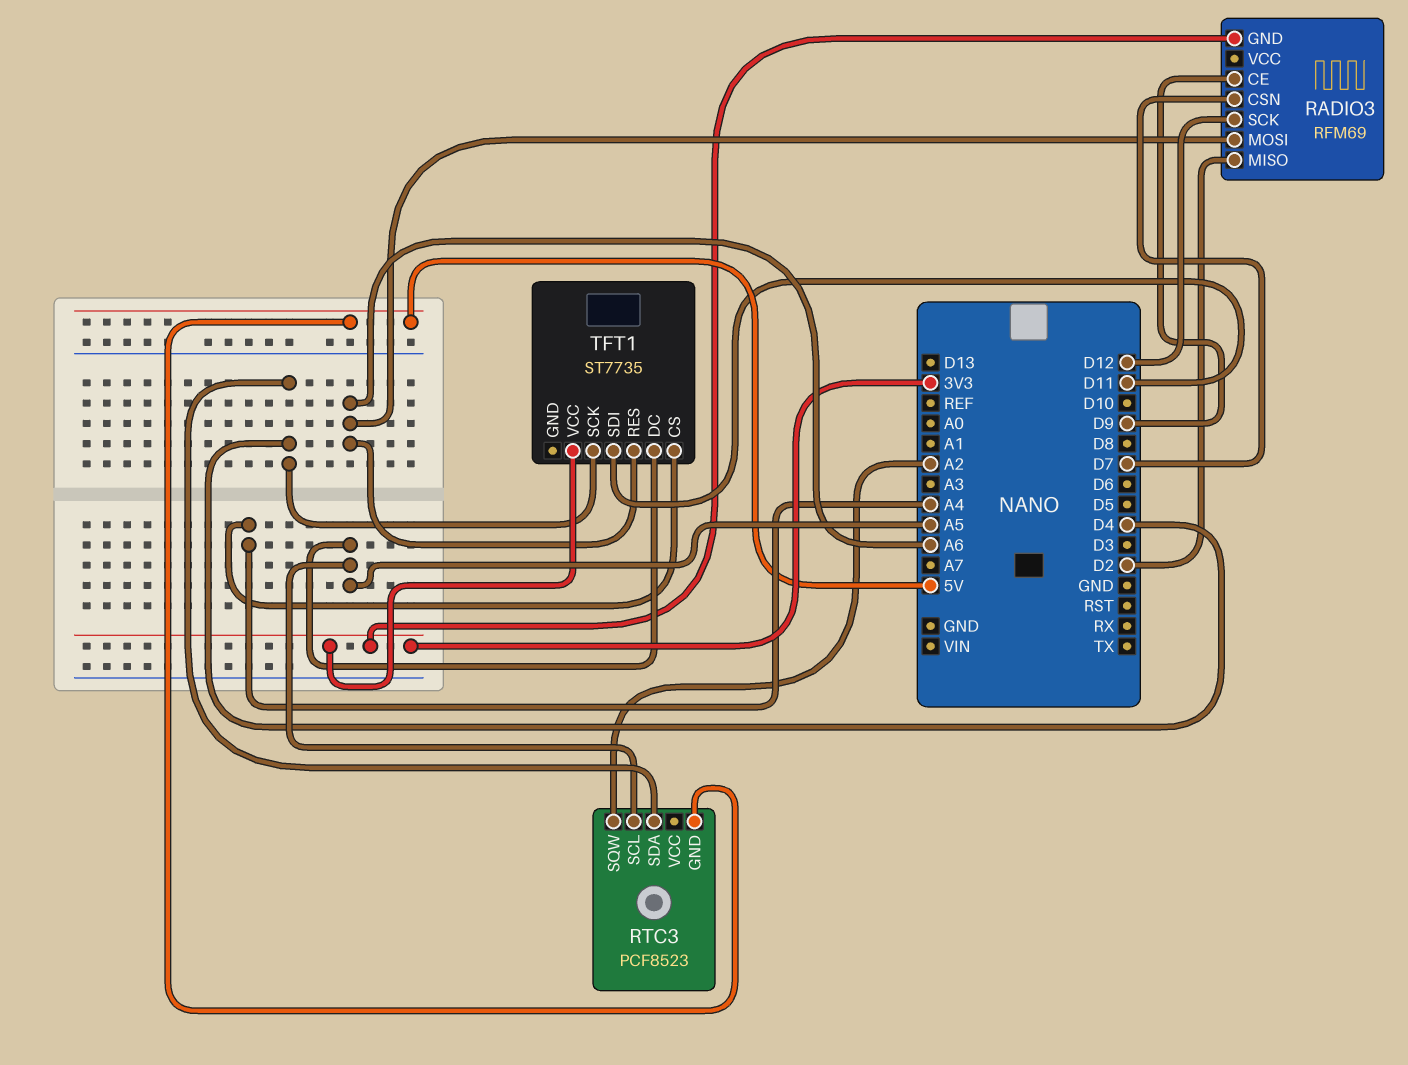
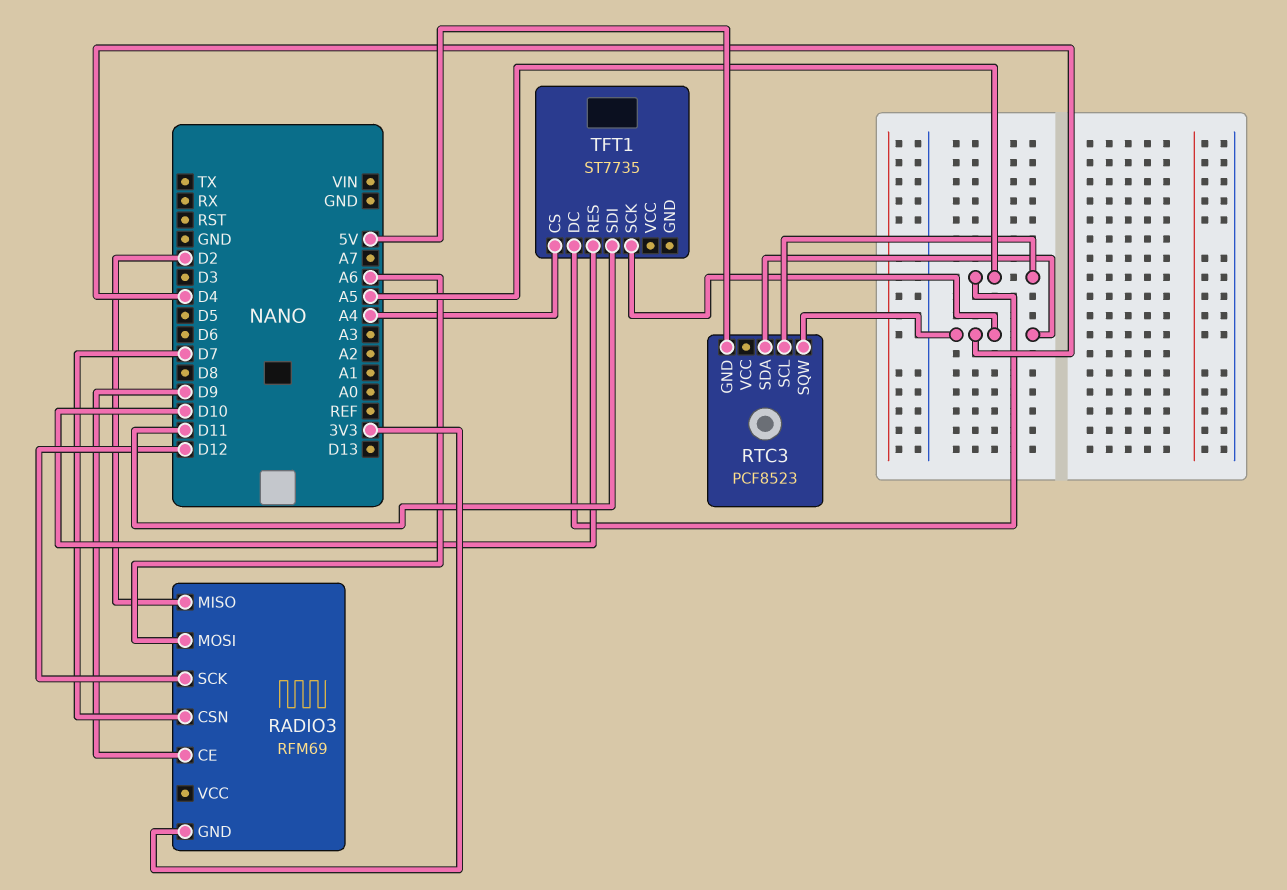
RTC3 pin SQW: A2 -> D4
TFT1 pin RES: A6 -> D10
TFT1 pin VCC: 3V3 -> none

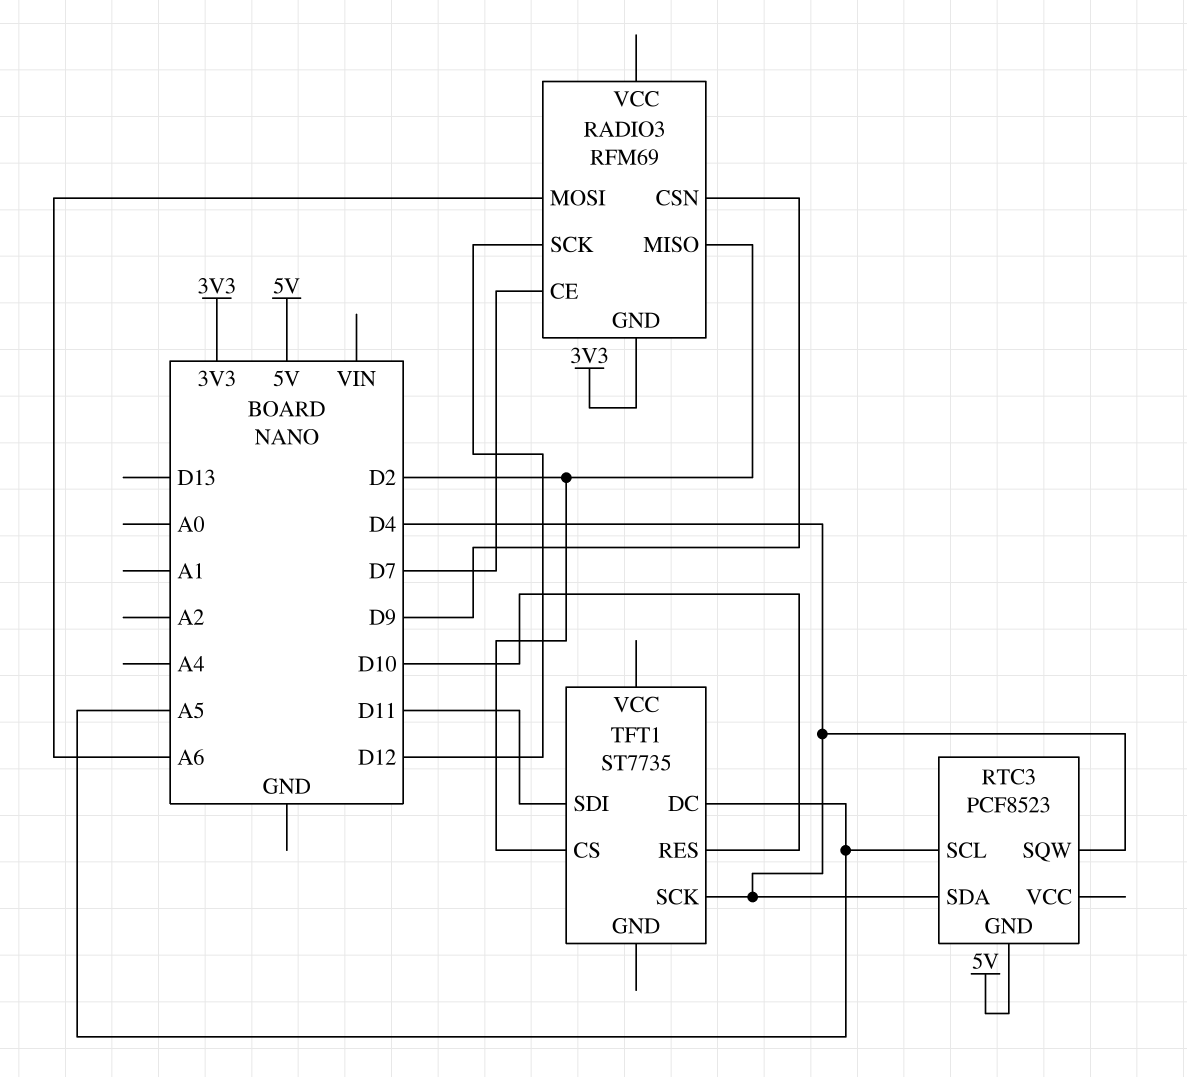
RADIO3 pin CE: D9 -> D7
RADIO3 pin CSN: D7 -> D9
TFT1 pin CS: A4 -> D2

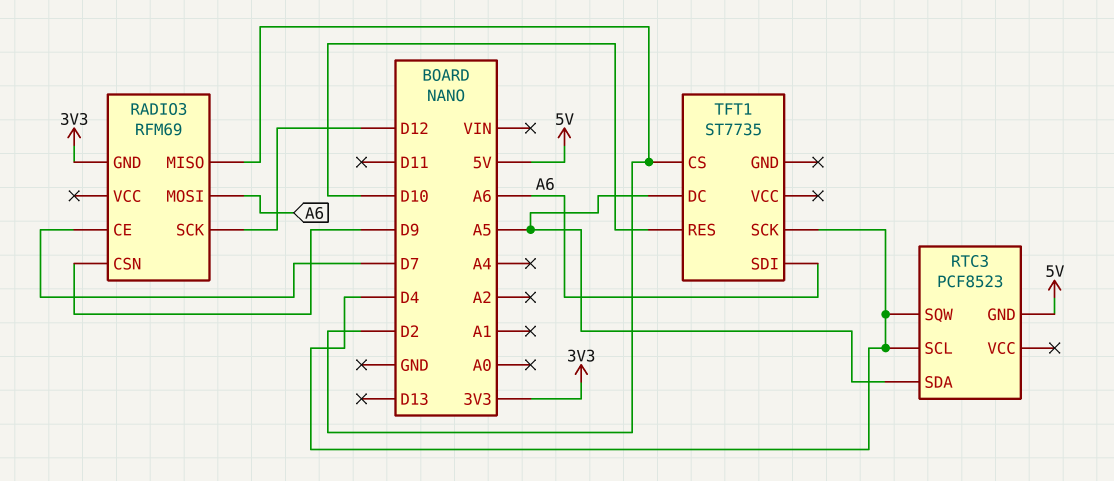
RTC3 pin SCL: A5 -> D4
RTC3 pin SDA: D4 -> A5
TFT1 pin SDI: D11 -> A6

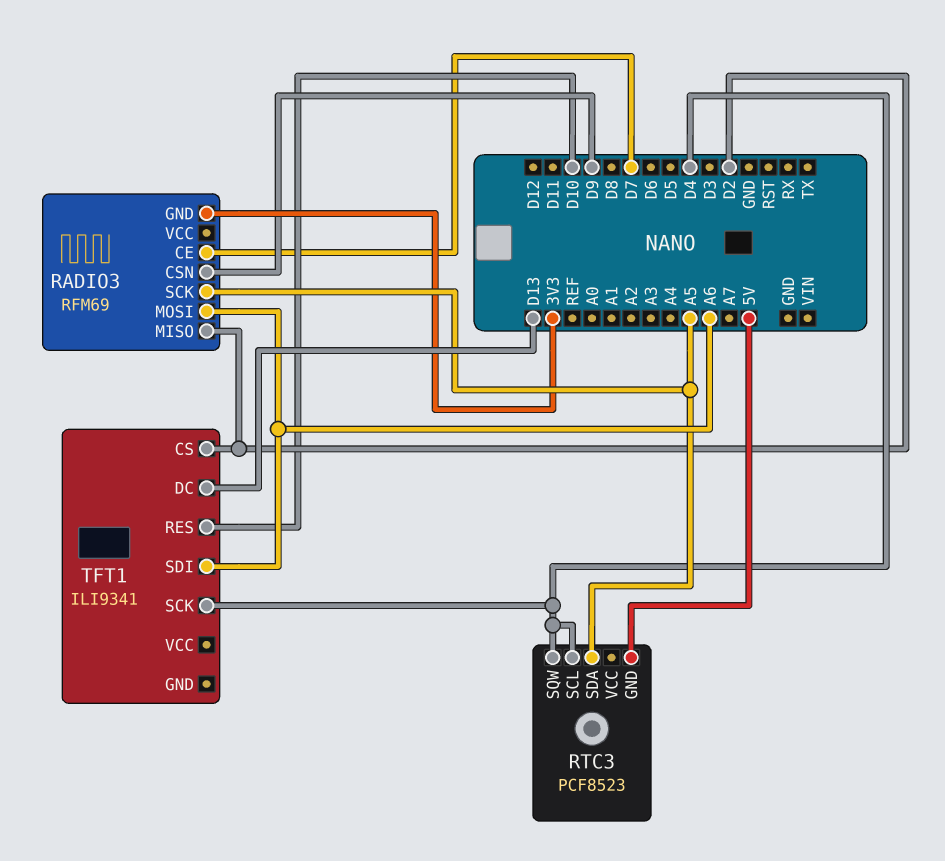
RADIO3 pin SCK: D12 -> A5
TFT1: ST7735 -> ILI9341
TFT1 pin DC: A5 -> D13

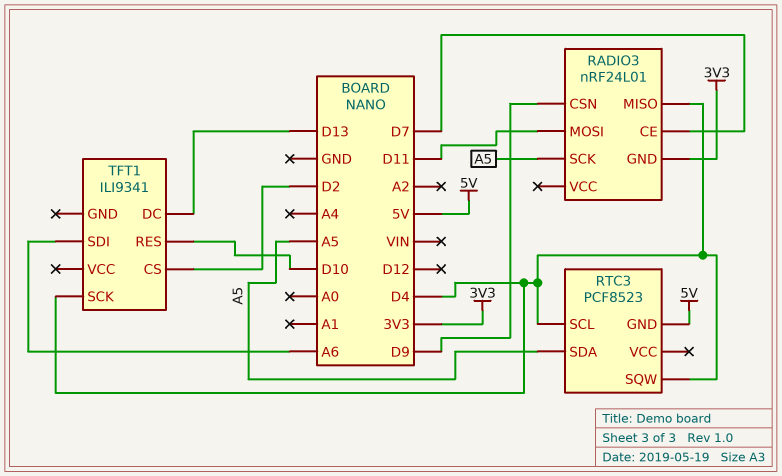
RADIO3: RFM69 -> nRF24L01
RADIO3 pin MISO: D2 -> D4
RADIO3 pin MOSI: A6 -> D11

